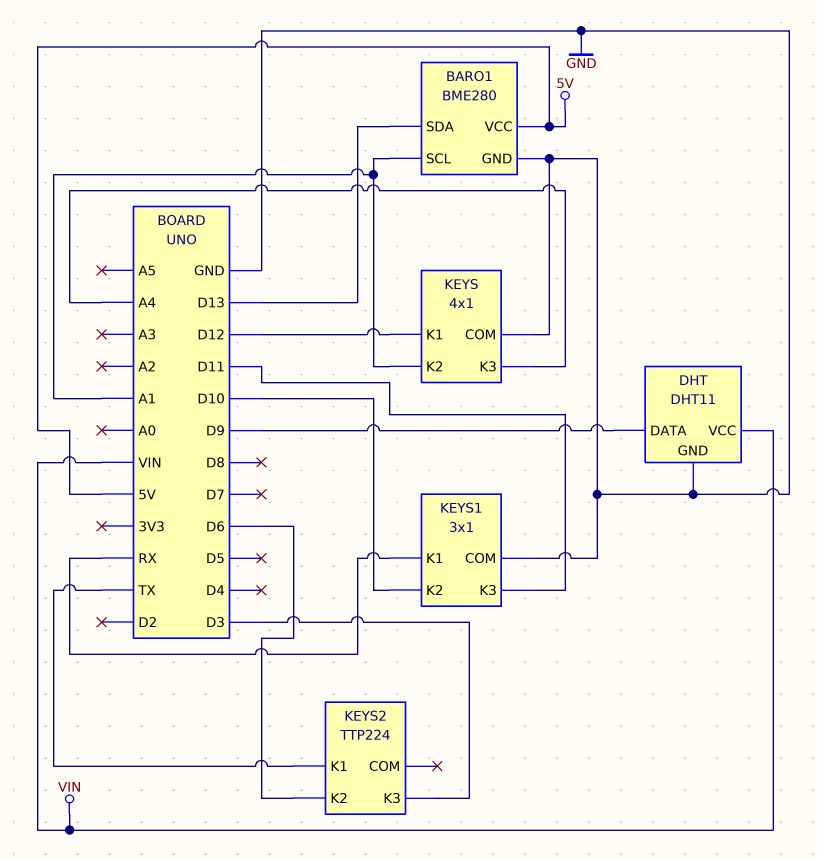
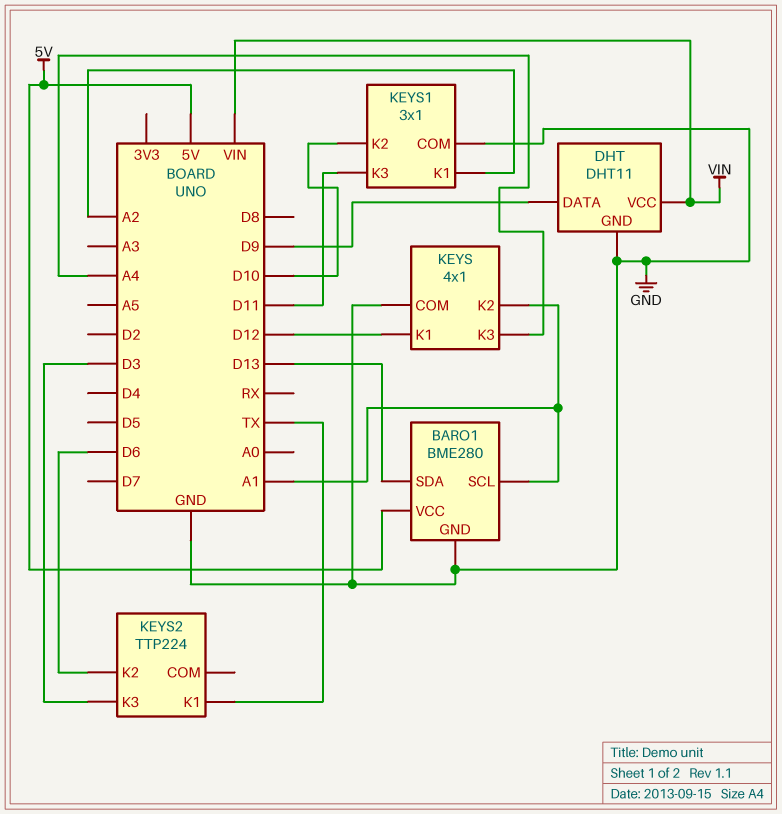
KEYS1 pin K1: RX -> A2

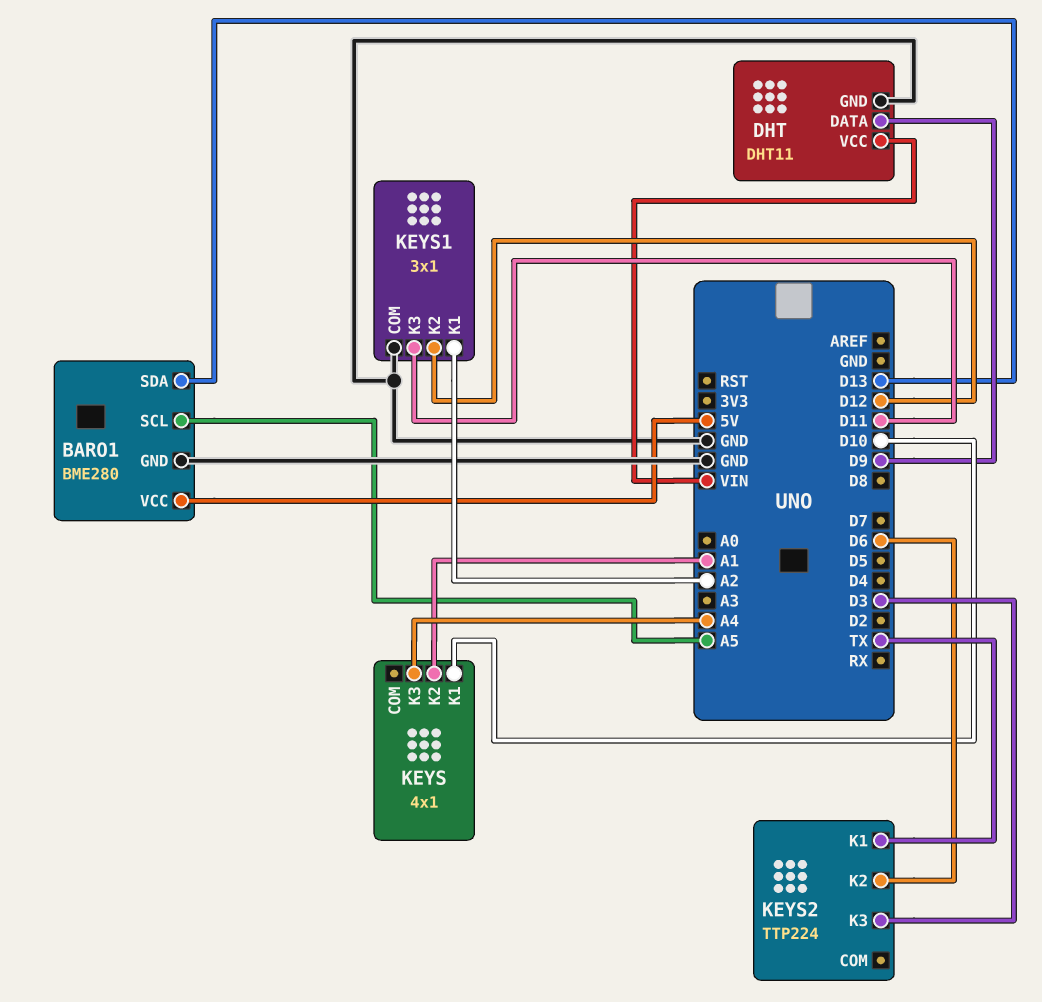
BARO1 pin SCL: A1 -> A5
KEYS pin COM: GND -> none
KEYS pin K1: D12 -> D10
KEYS1 pin K2: D10 -> D12

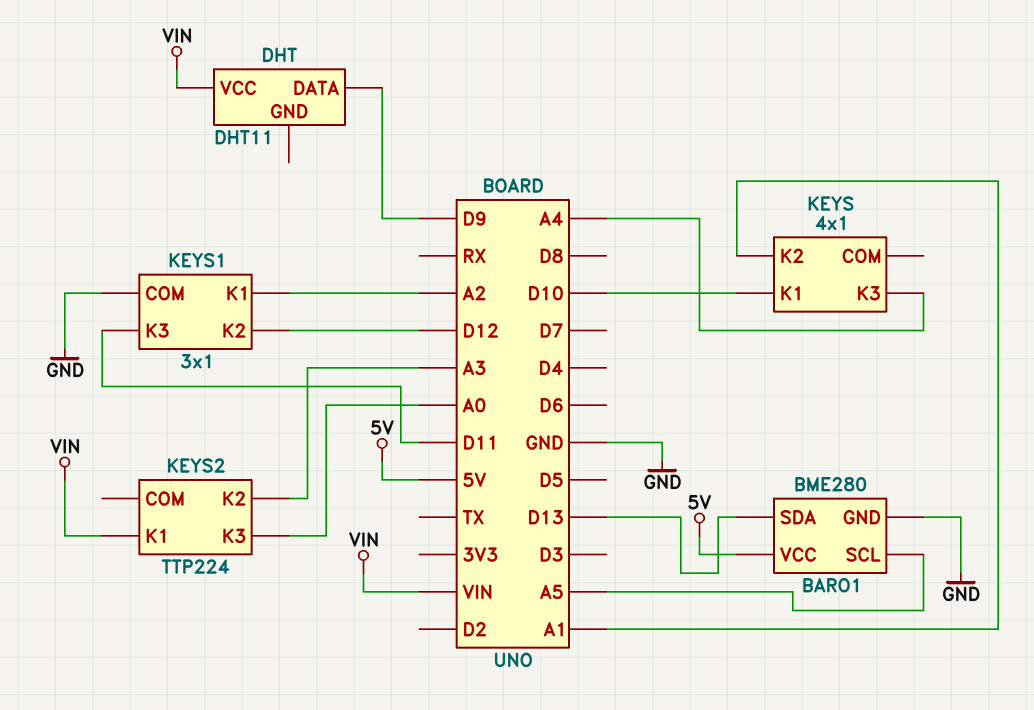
DHT pin GND: GND -> none
KEYS2 pin K1: TX -> VIN
KEYS2 pin K2: D6 -> A3
KEYS2 pin K3: D3 -> A0

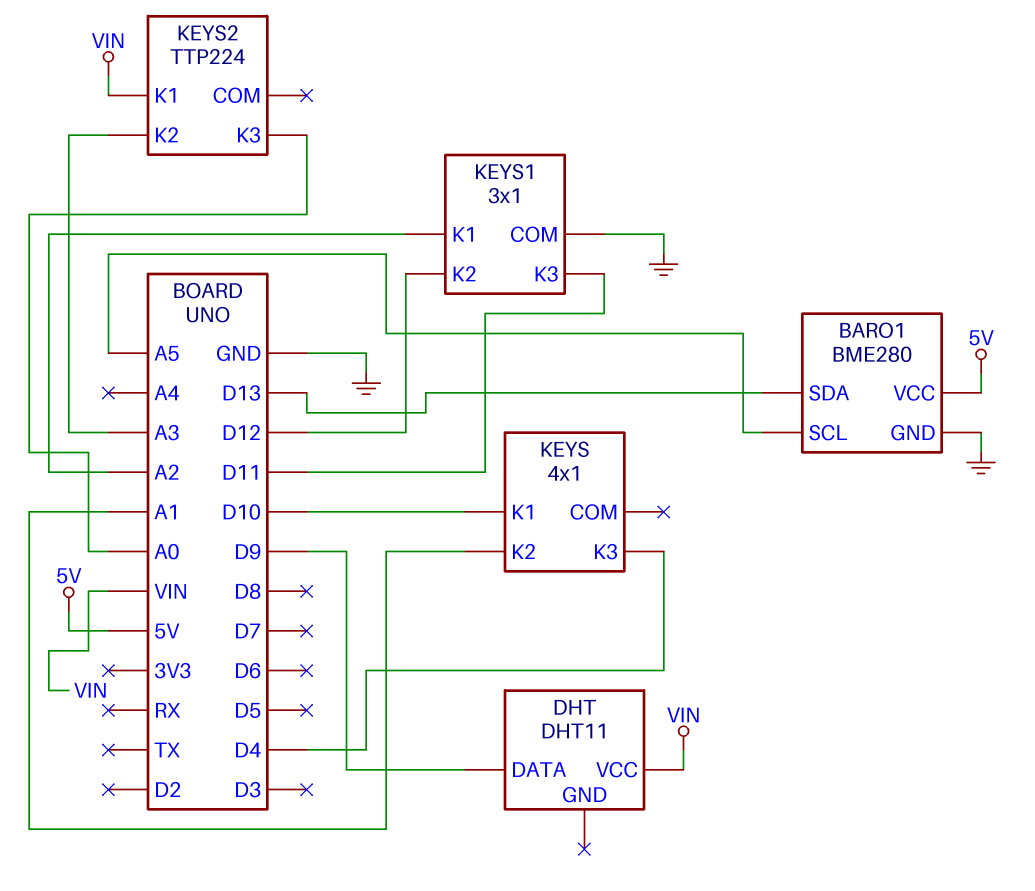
KEYS pin K3: A4 -> D4

